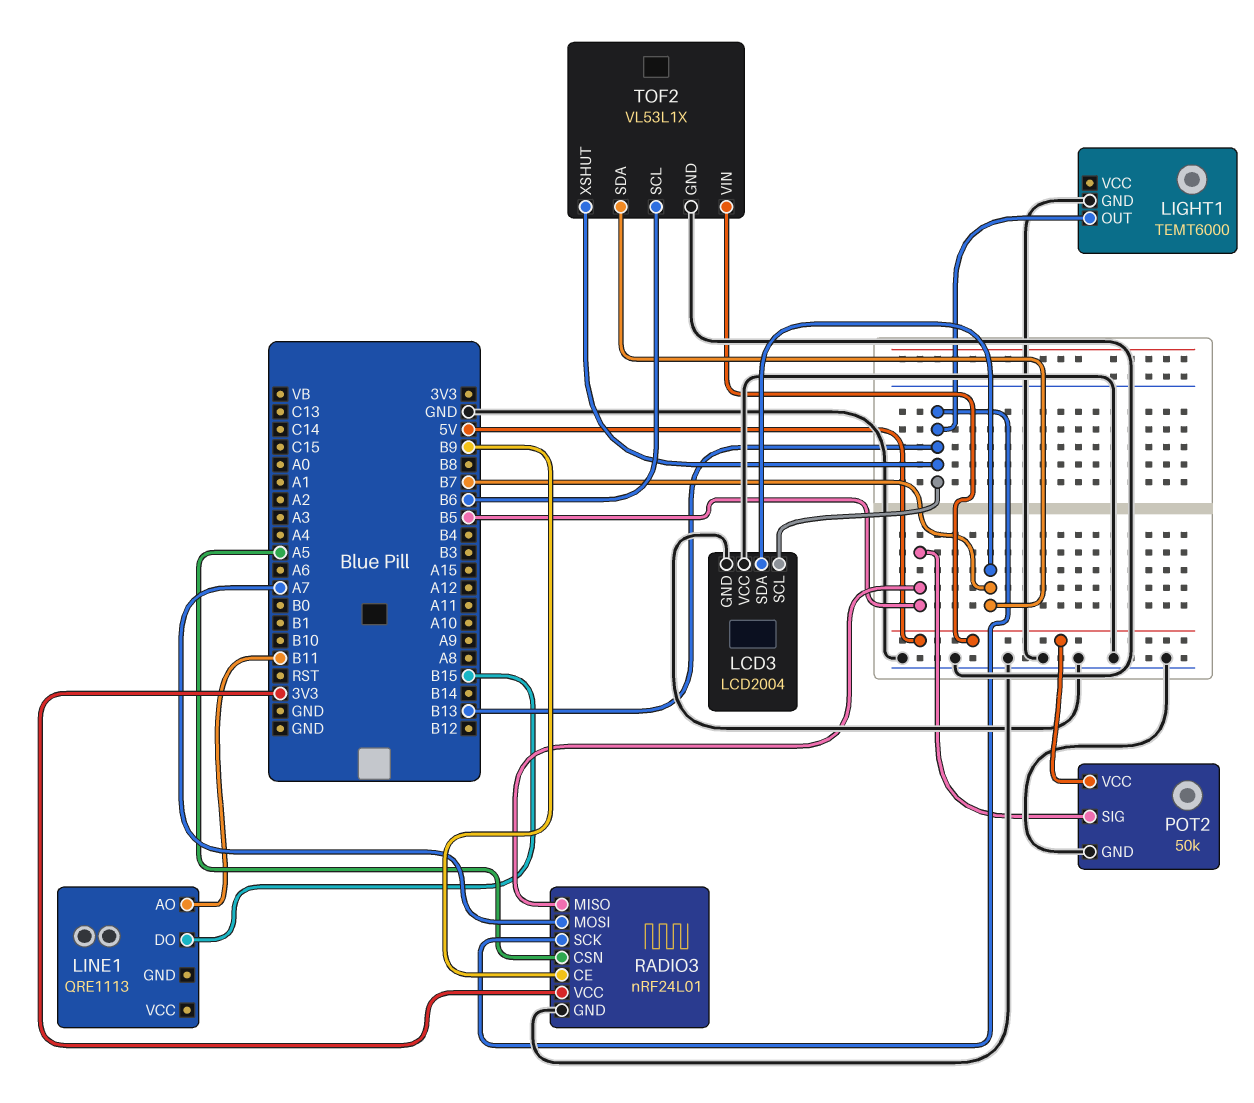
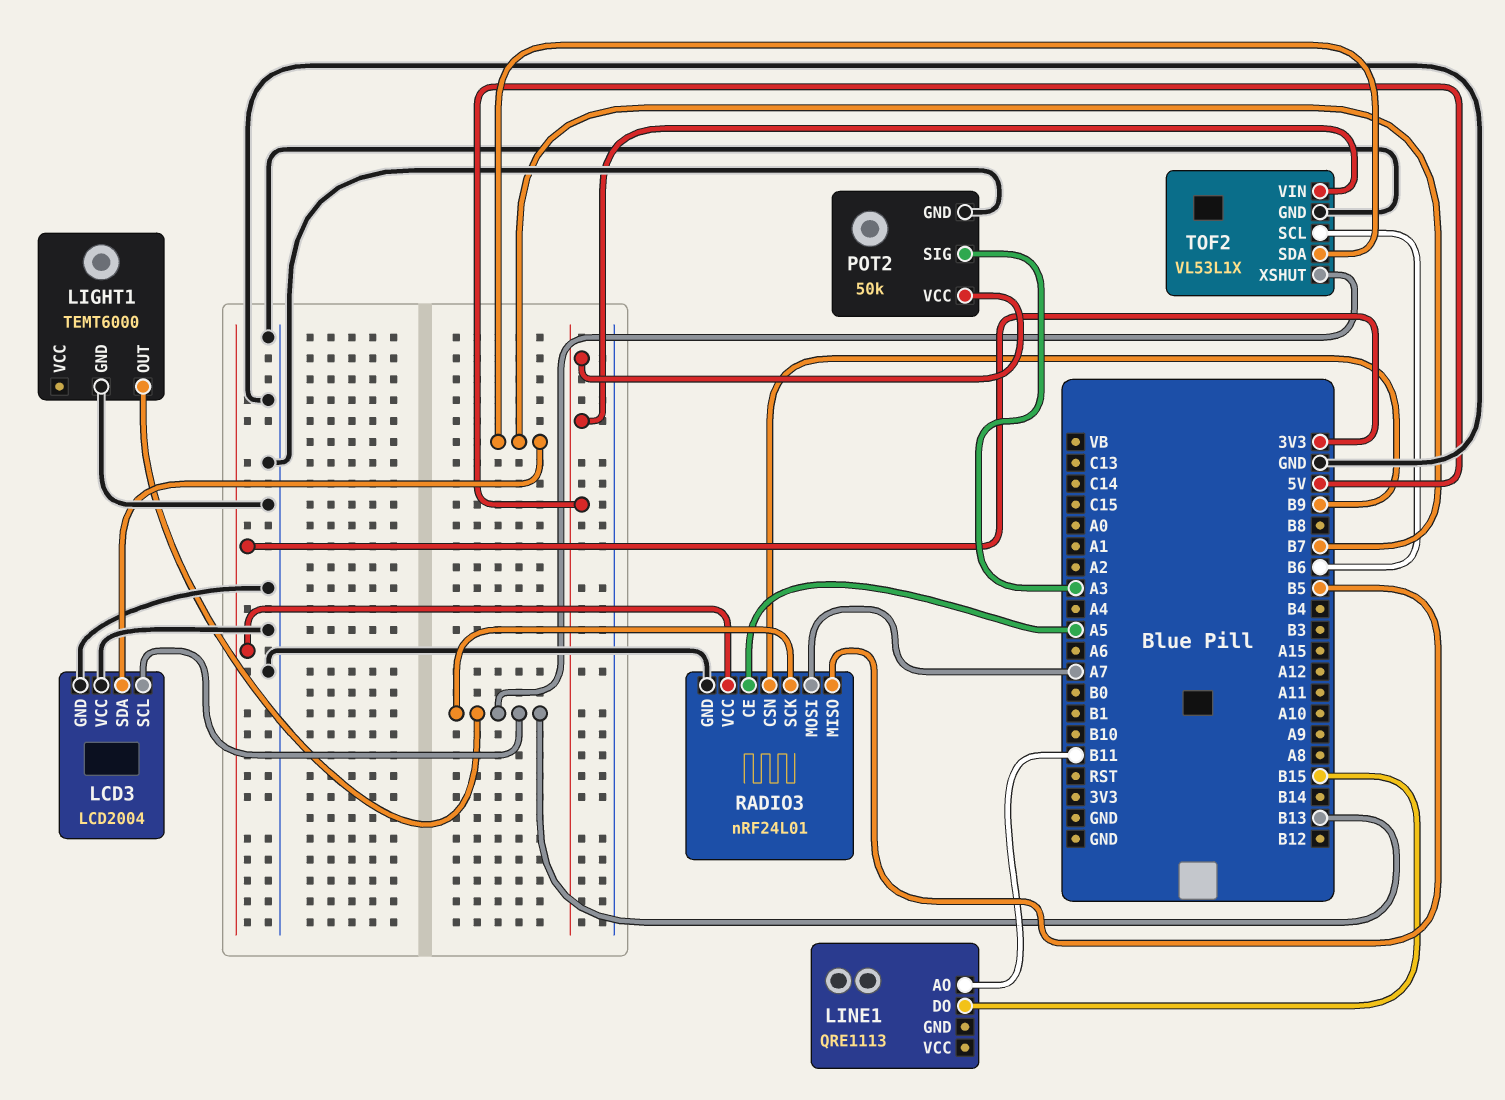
POT2 pin SIG: B5 -> A3
RADIO3 pin CE: B9 -> A5
RADIO3 pin CSN: A5 -> B9

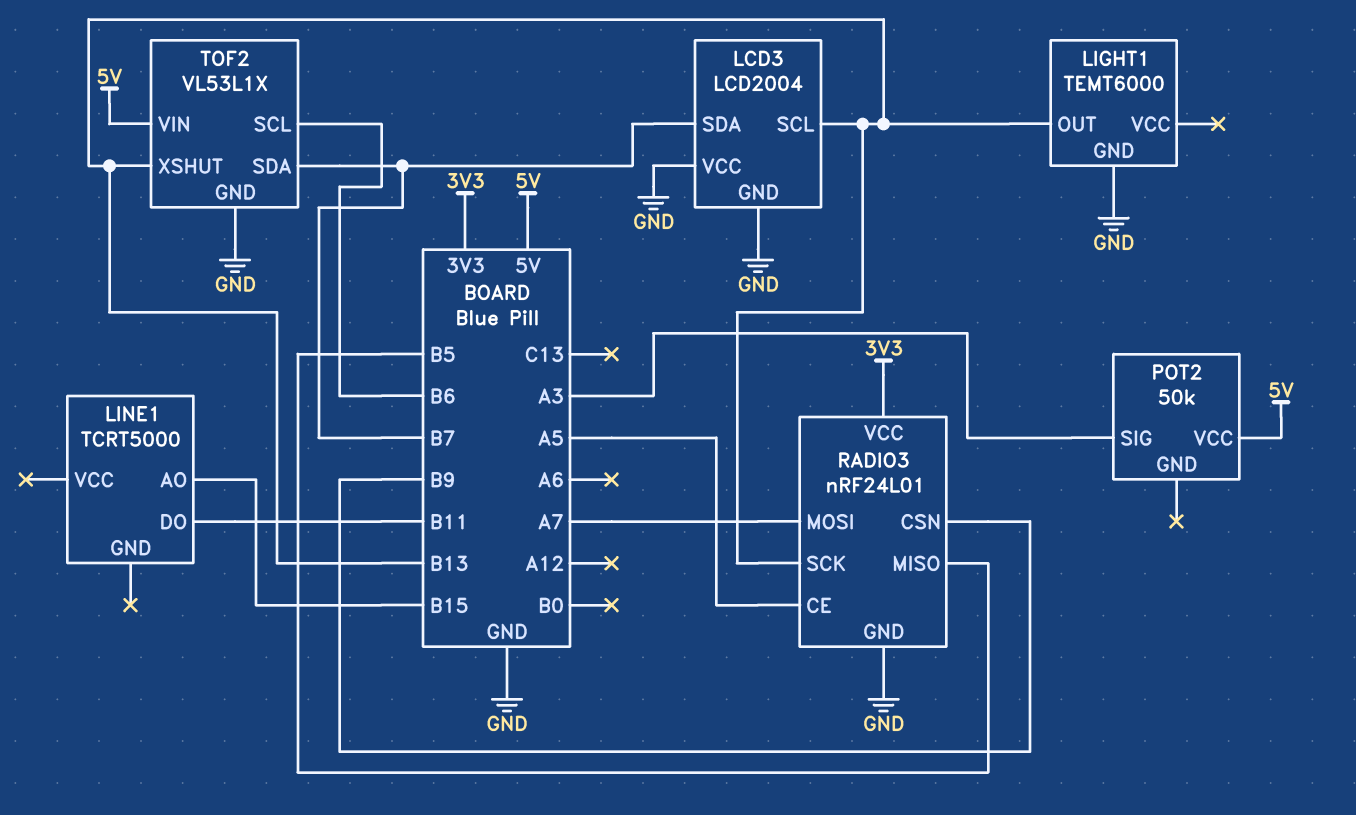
LINE1: QRE1113 -> TCRT5000
LINE1 pin AO: B11 -> B15
LINE1 pin DO: B15 -> B11
POT2 pin GND: GND -> none

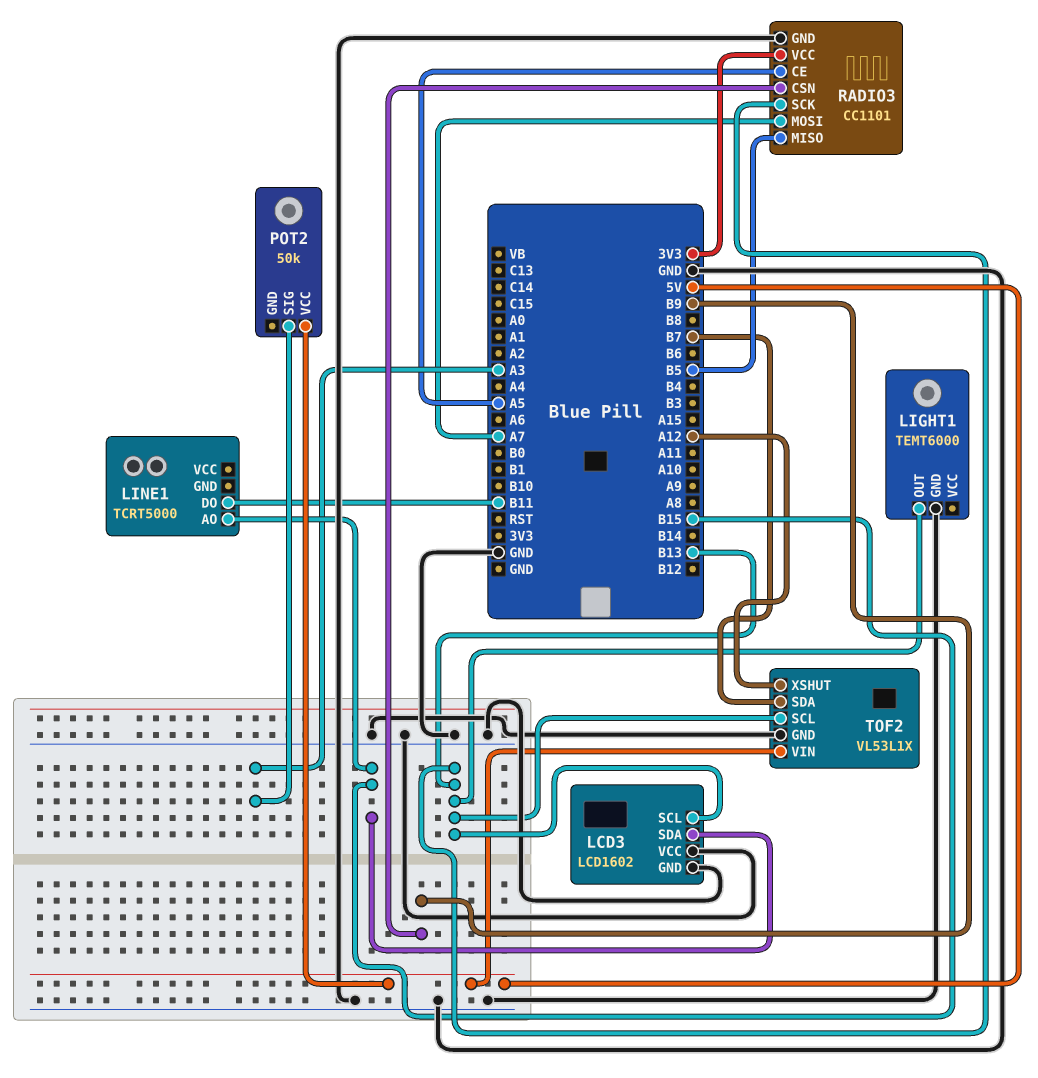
LCD3: LCD2004 -> LCD1602
LCD3 pin SDA: B7 -> B15
RADIO3: nRF24L01 -> CC1101
TOF2 pin SCL: B6 -> B13
TOF2 pin XSHUT: B13 -> A12

